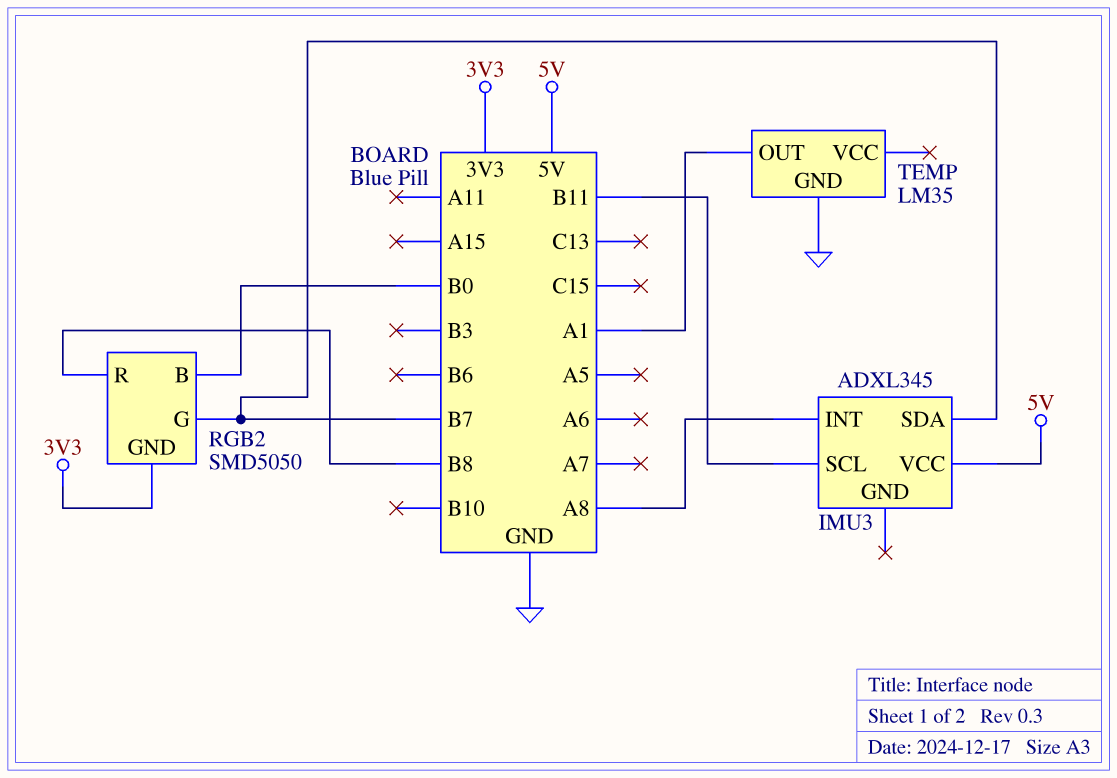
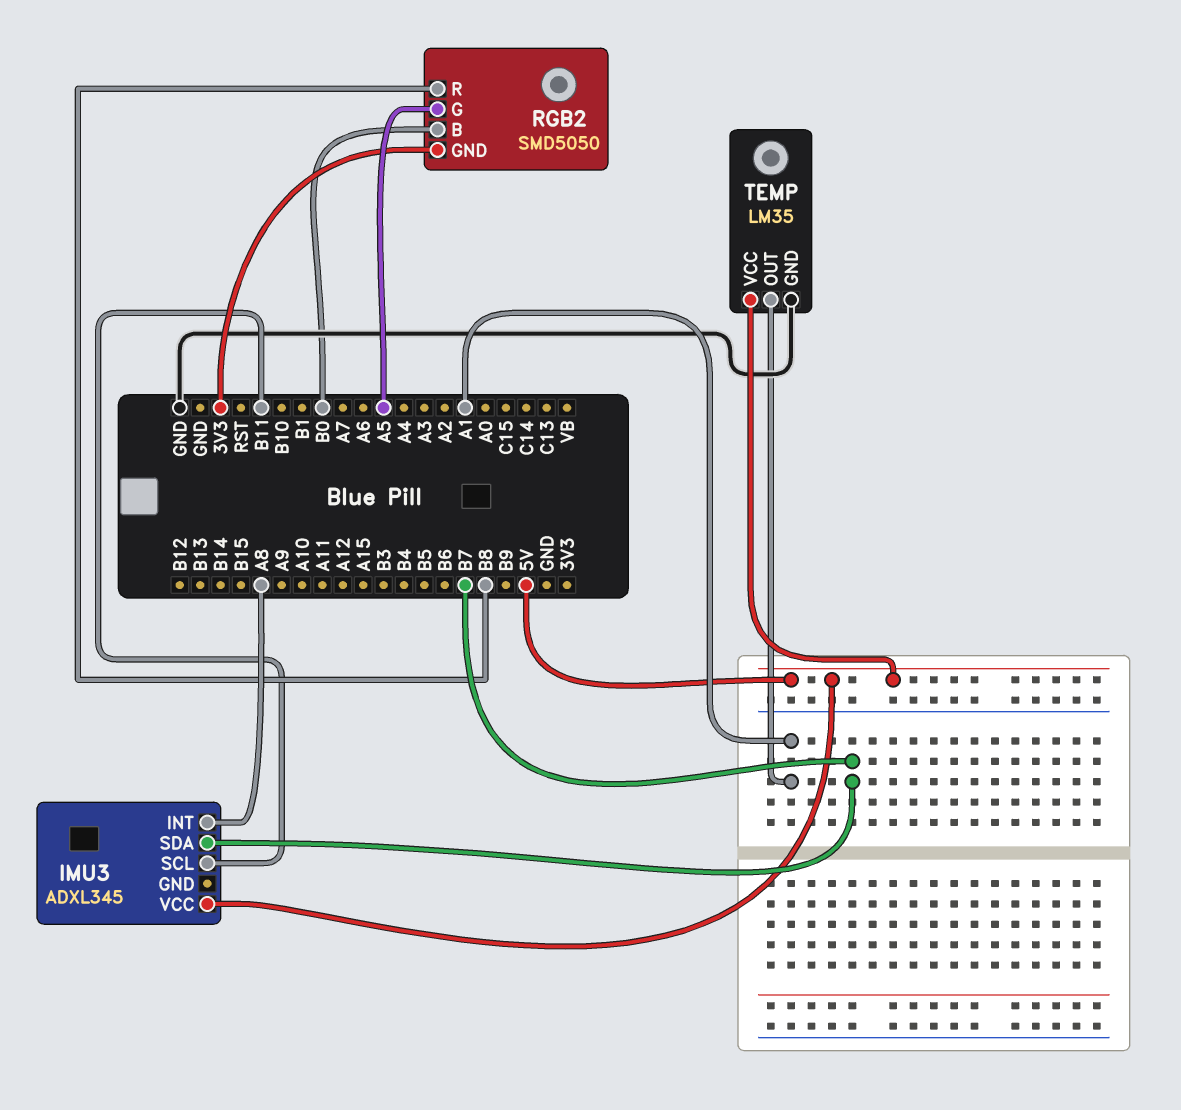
RGB2 pin G: B7 -> A5
TEMP pin VCC: none -> 5V

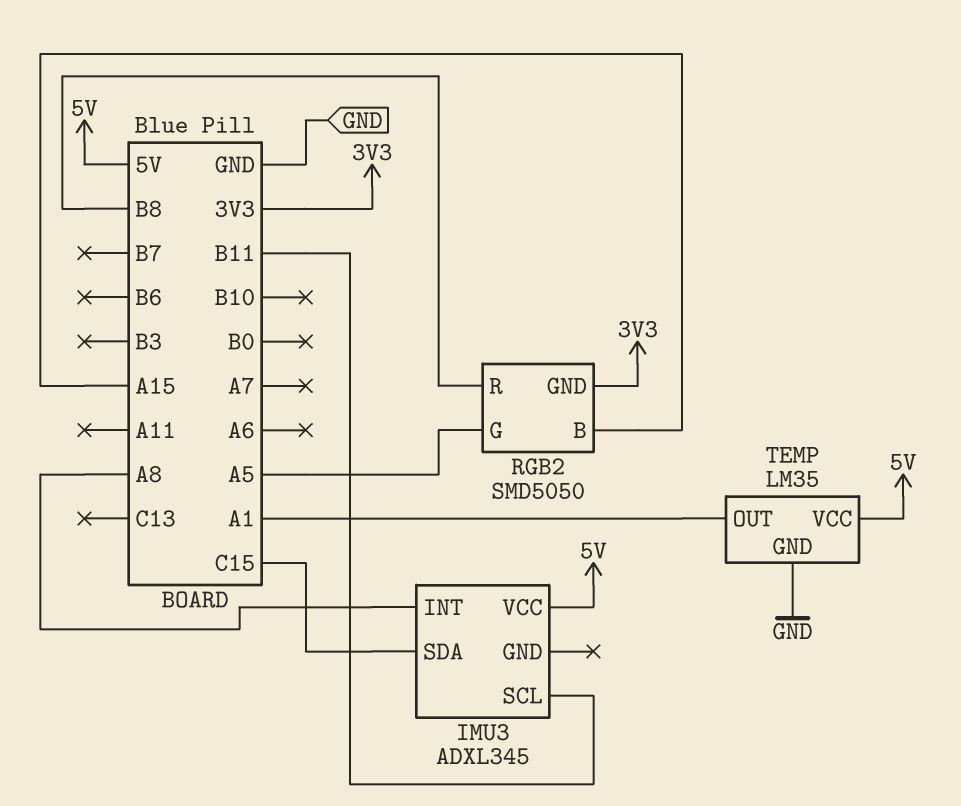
IMU3 pin SDA: B7 -> C15
RGB2 pin B: B0 -> A15

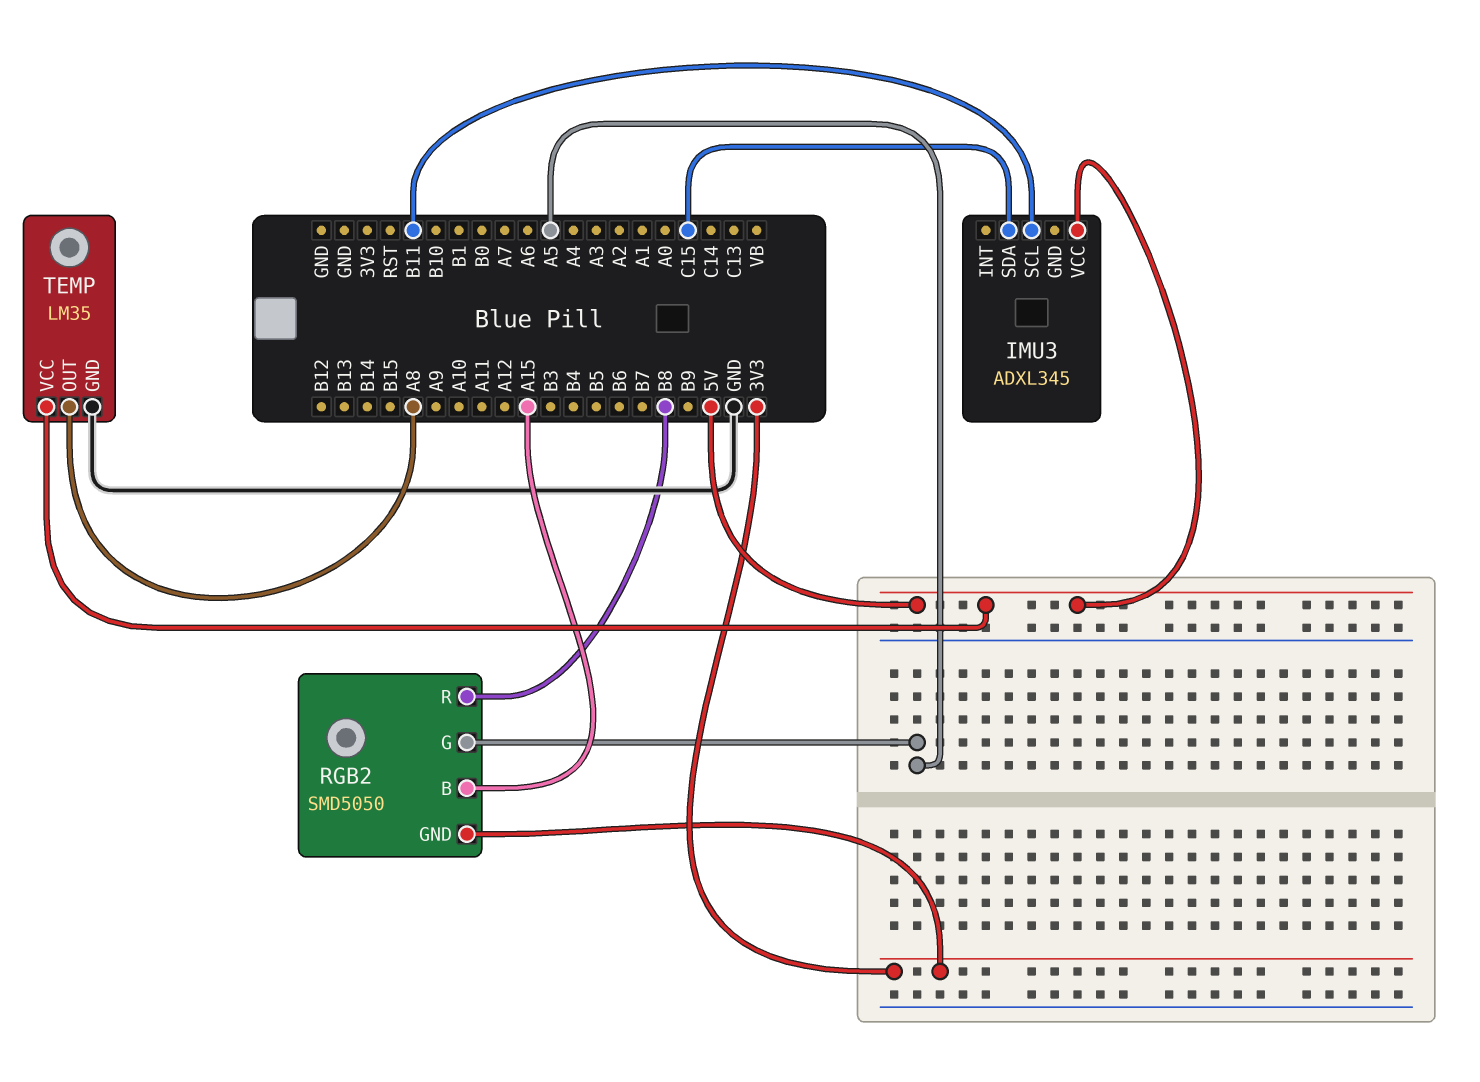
IMU3 pin INT: A8 -> none
TEMP pin OUT: A1 -> A8

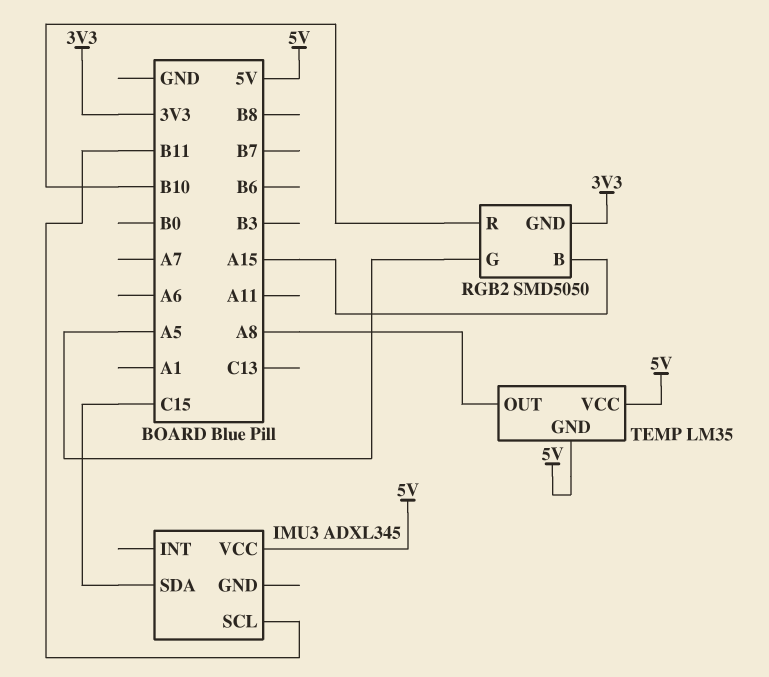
RGB2 pin R: B8 -> B10
TEMP pin GND: GND -> 5V

